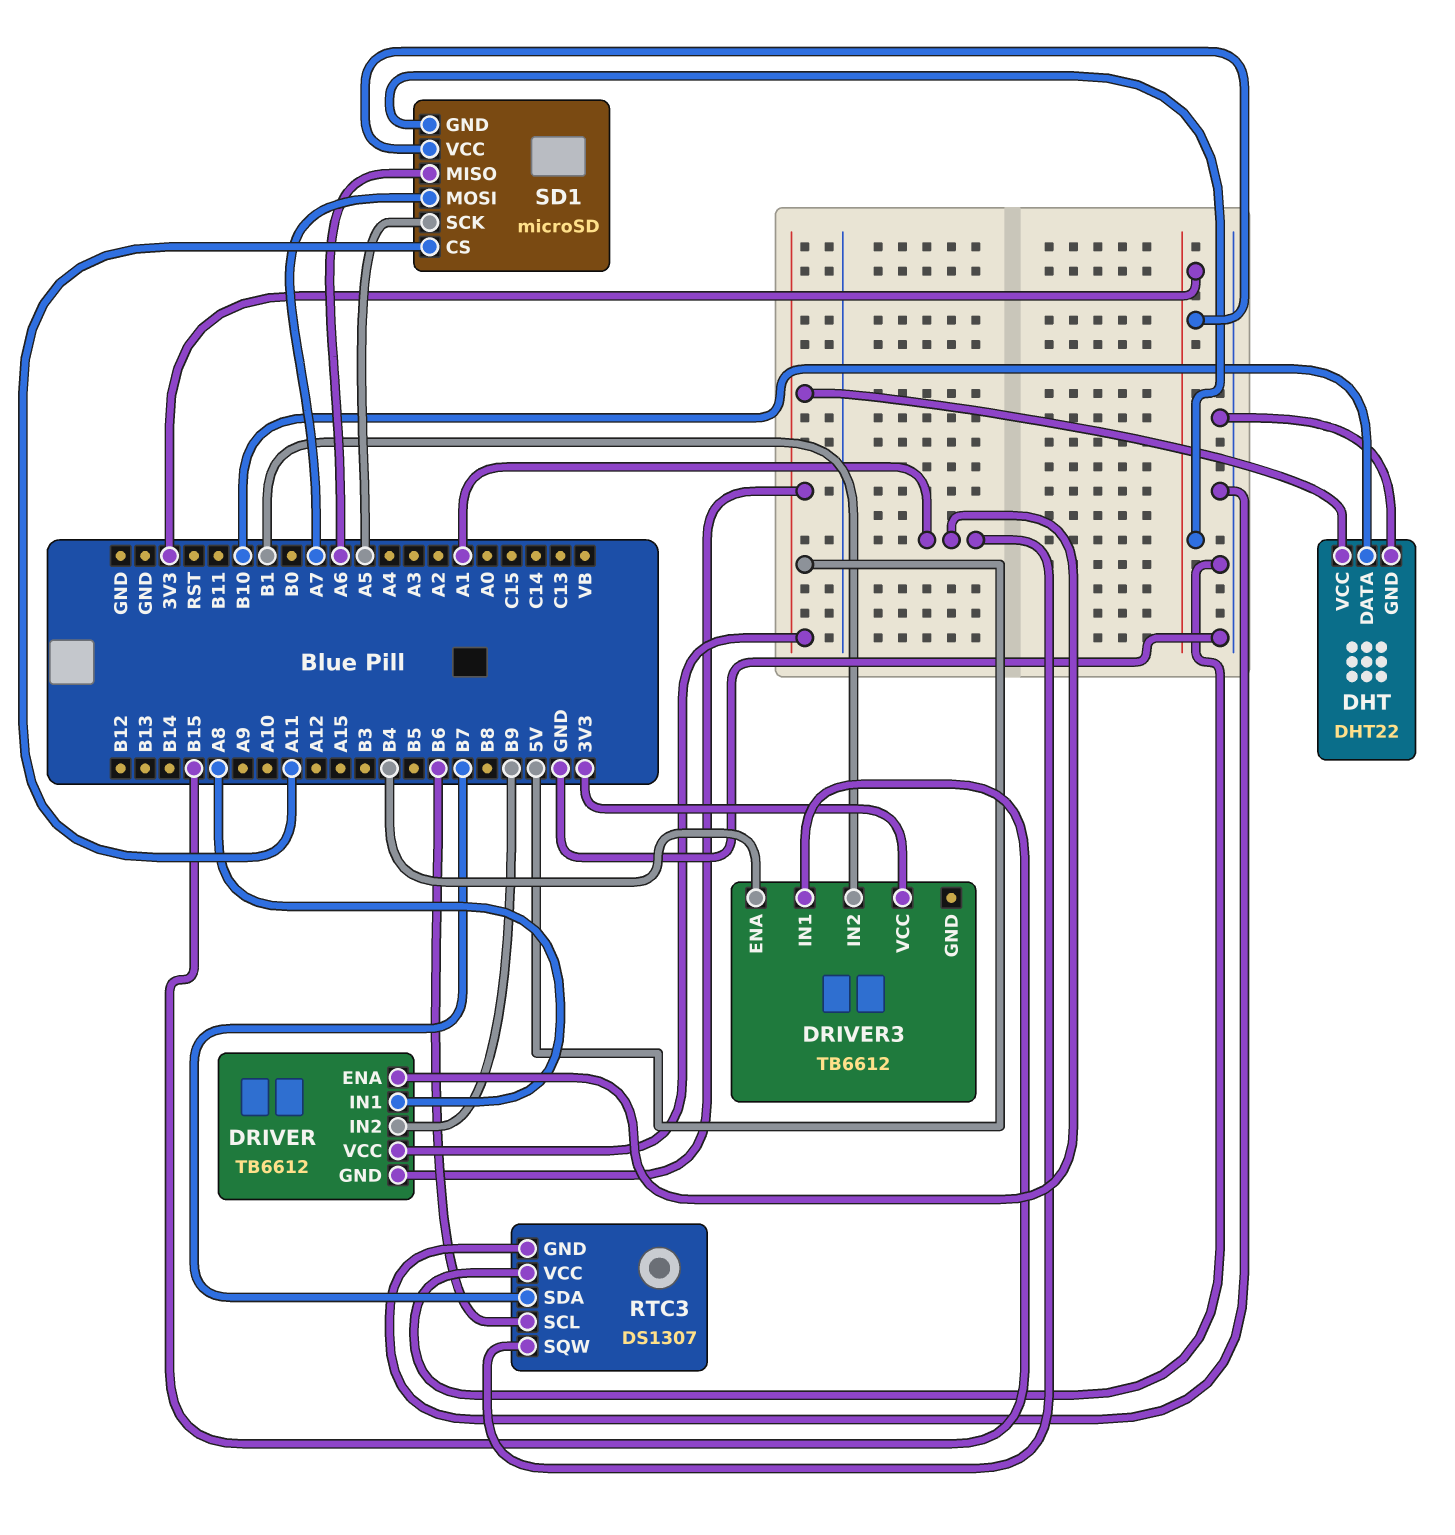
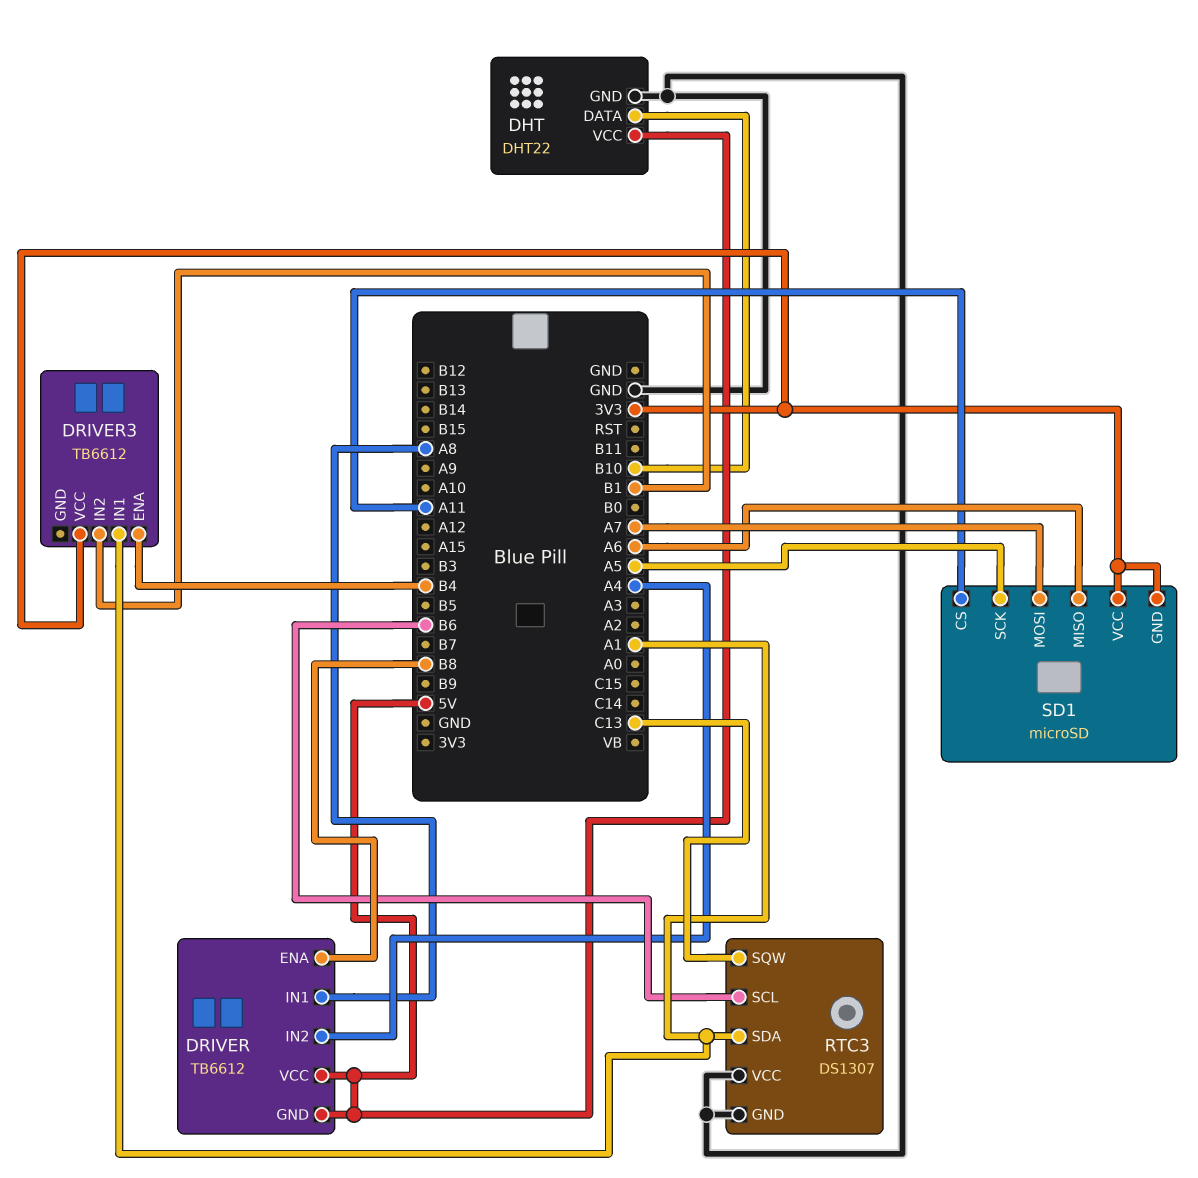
DRIVER pin ENA: A1 -> B8
DRIVER pin IN2: B9 -> A4
DRIVER3 pin IN1: B15 -> A1
RTC3 pin SDA: B7 -> A1
RTC3 pin SQW: A1 -> C13

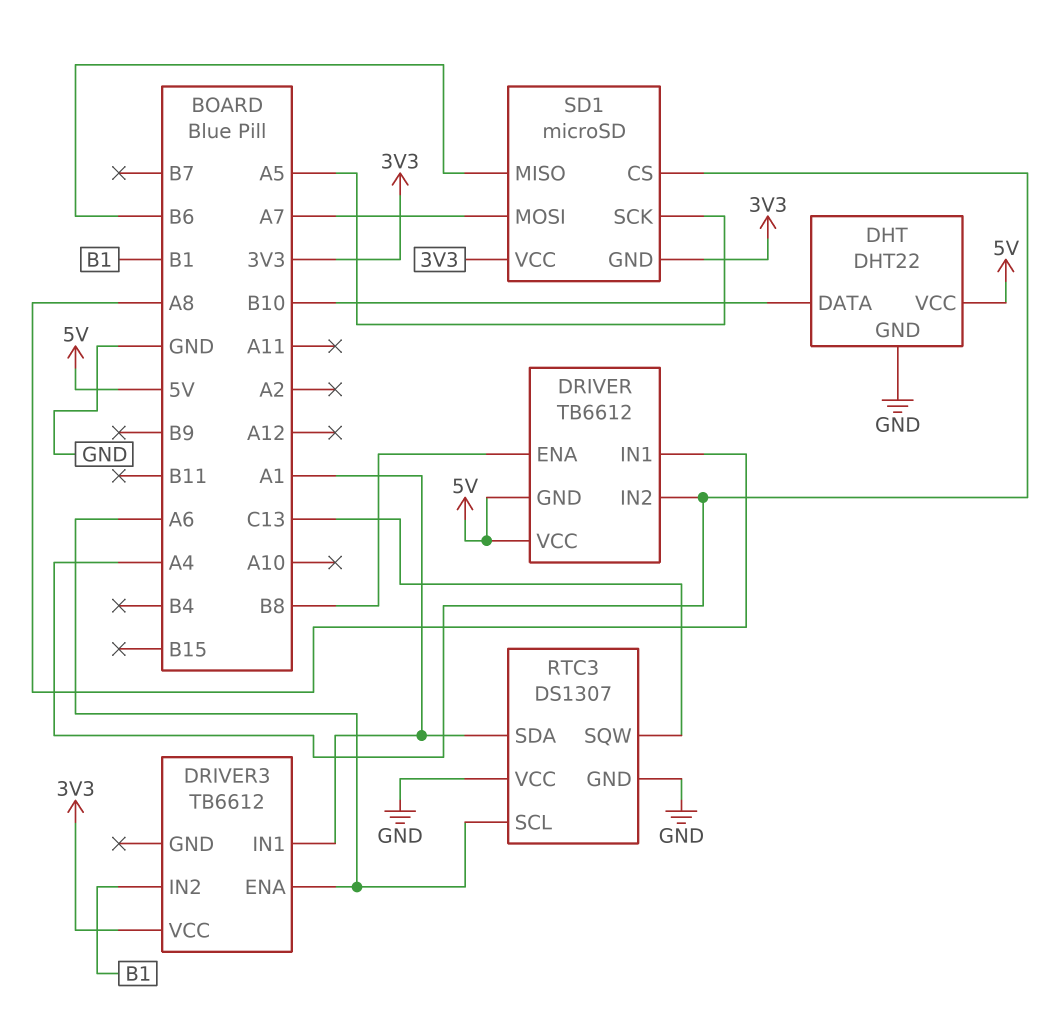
DRIVER3 pin ENA: B4 -> A6
RTC3 pin SCL: B6 -> A6
SD1 pin CS: A11 -> A4
SD1 pin MISO: A6 -> B6

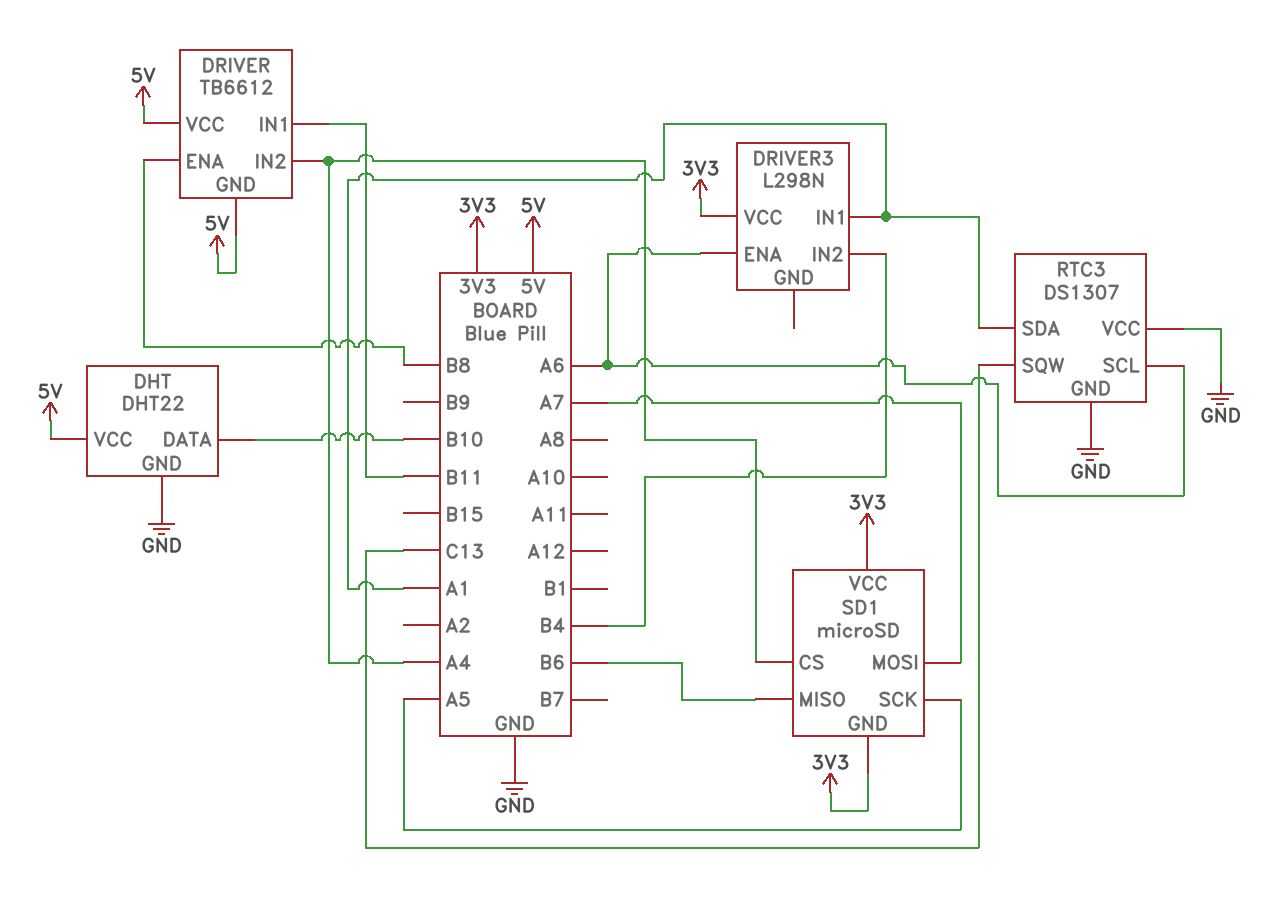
DRIVER pin IN1: A8 -> B11
DRIVER3: TB6612 -> L298N
DRIVER3 pin IN2: B1 -> B4

